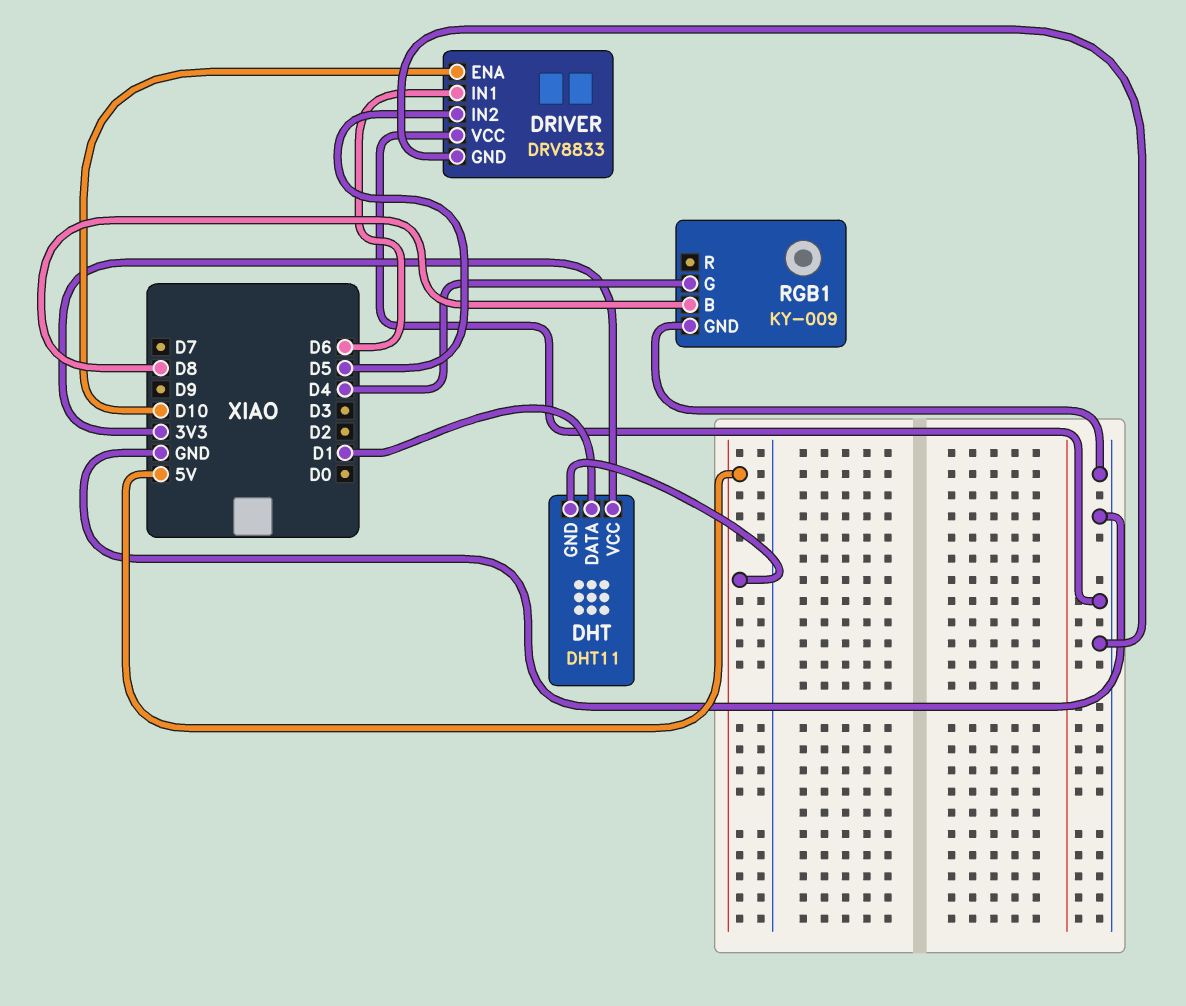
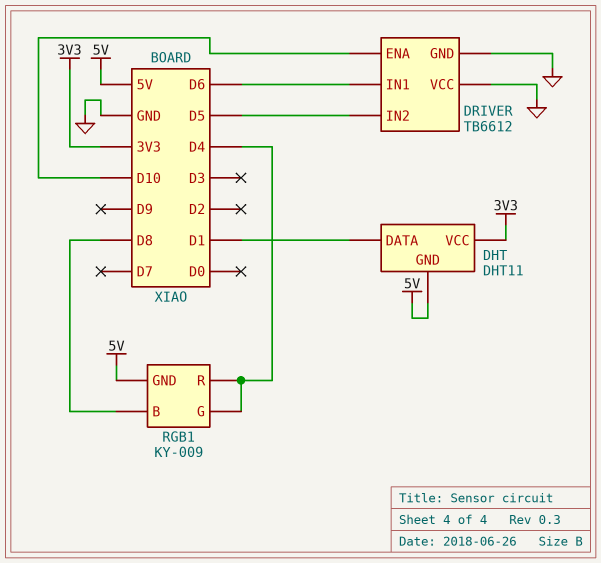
DRIVER: DRV8833 -> TB6612
RGB1 pin GND: GND -> 5V
RGB1 pin R: none -> D4

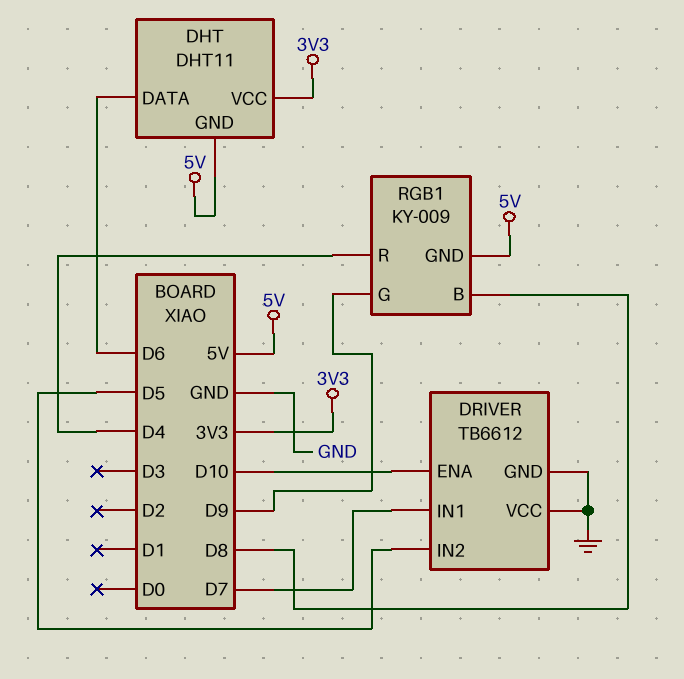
DHT pin DATA: D1 -> D6
DRIVER pin IN1: D6 -> D7
RGB1 pin G: D4 -> D9

